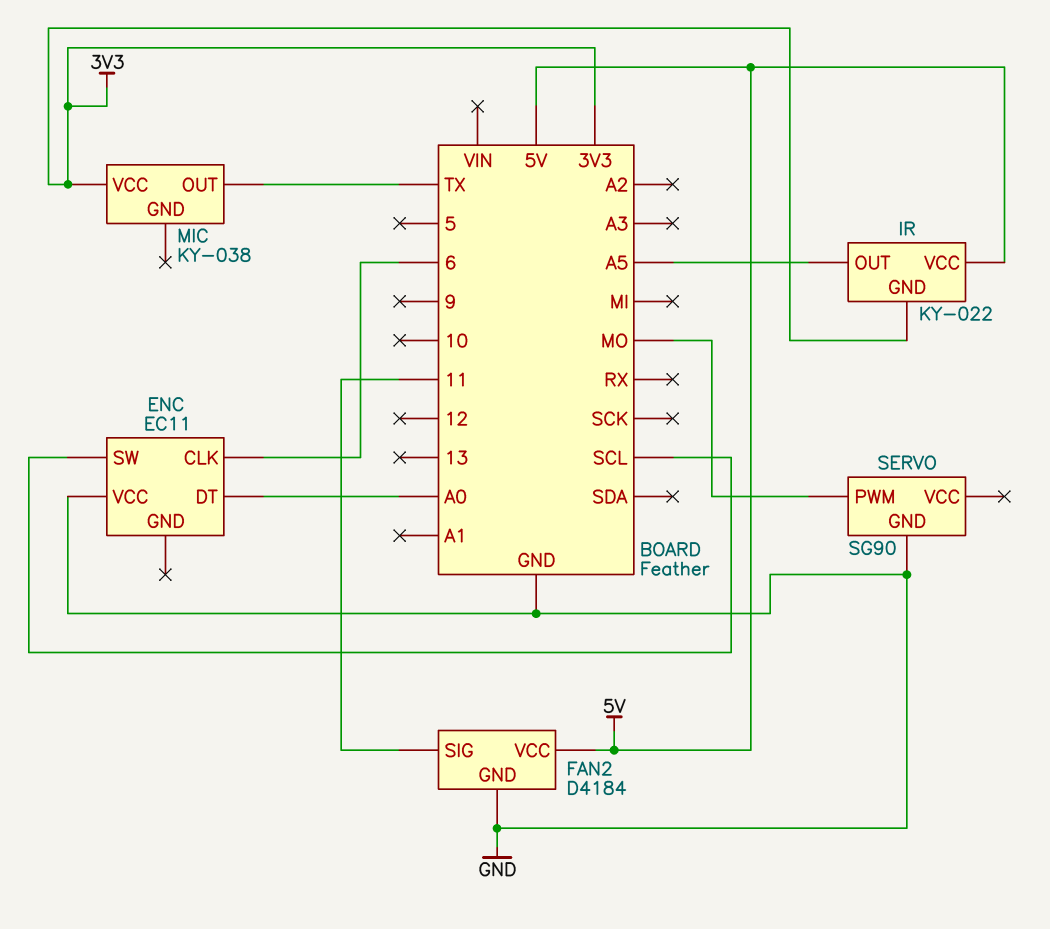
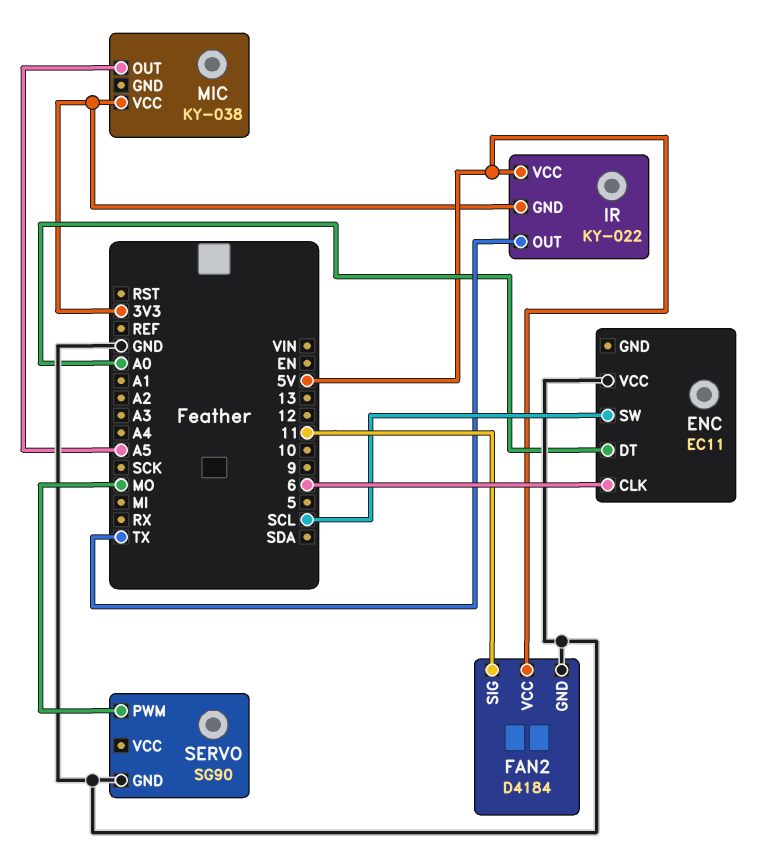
IR pin OUT: A5 -> TX
MIC pin OUT: TX -> A5

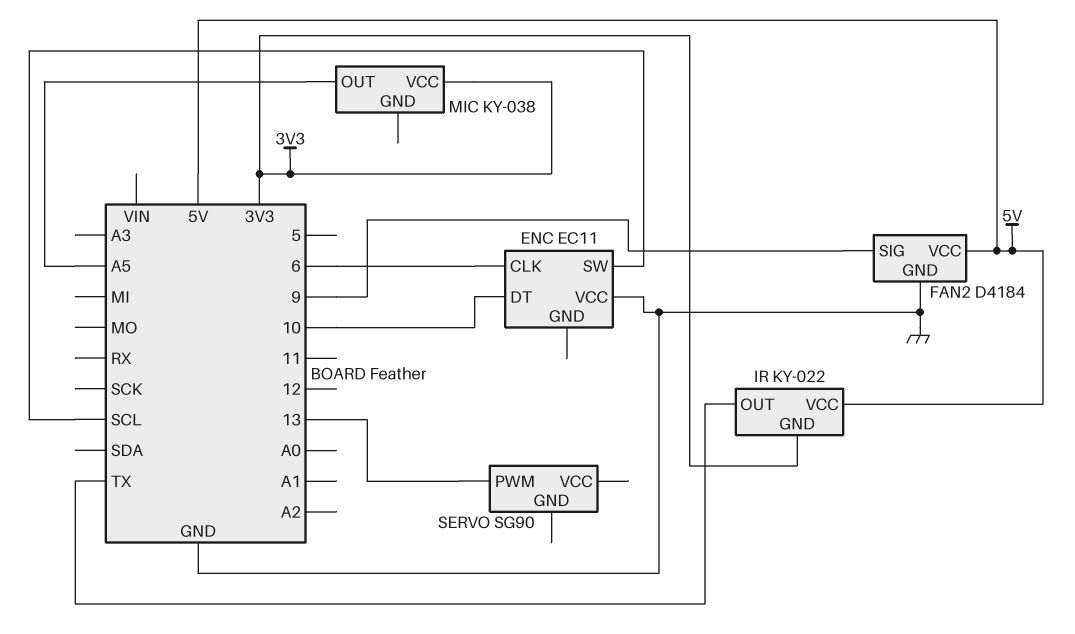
ENC pin DT: A0 -> 10
FAN2 pin SIG: 11 -> 9
SERVO pin GND: GND -> none
SERVO pin PWM: MO -> 13

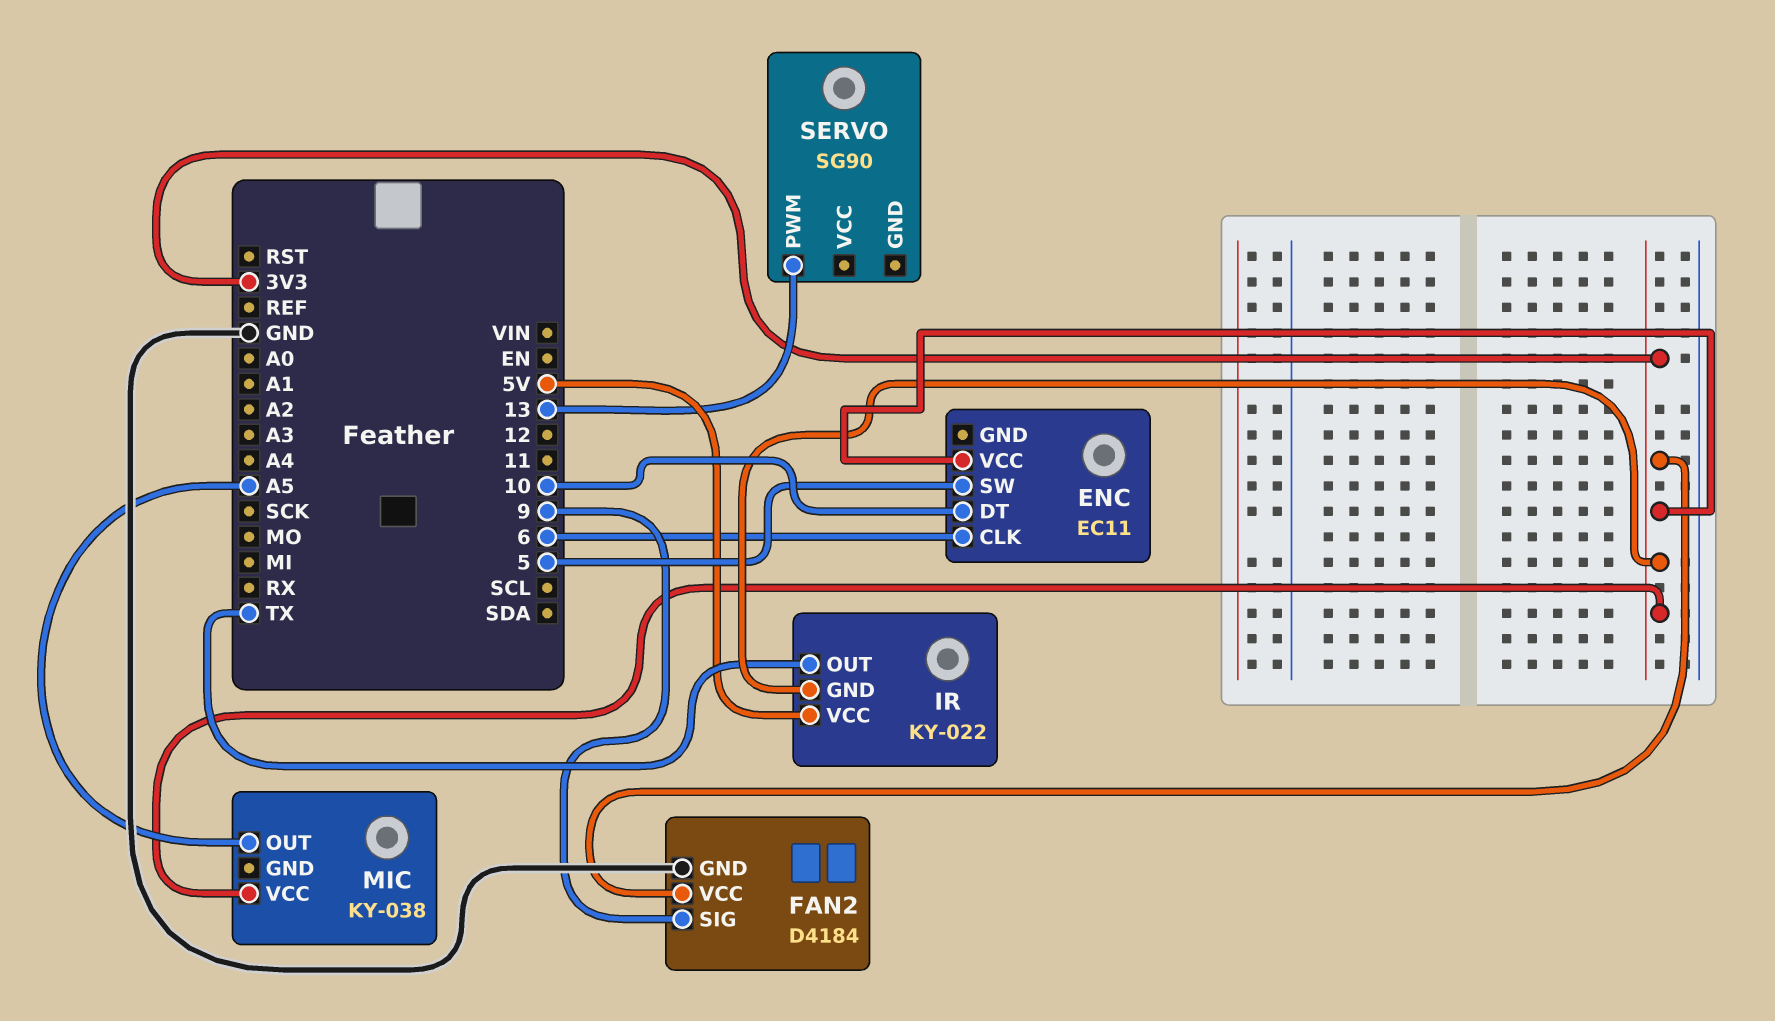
ENC pin SW: SCL -> 5
ENC pin VCC: GND -> 3V3
FAN2 pin VCC: 5V -> 3V3

